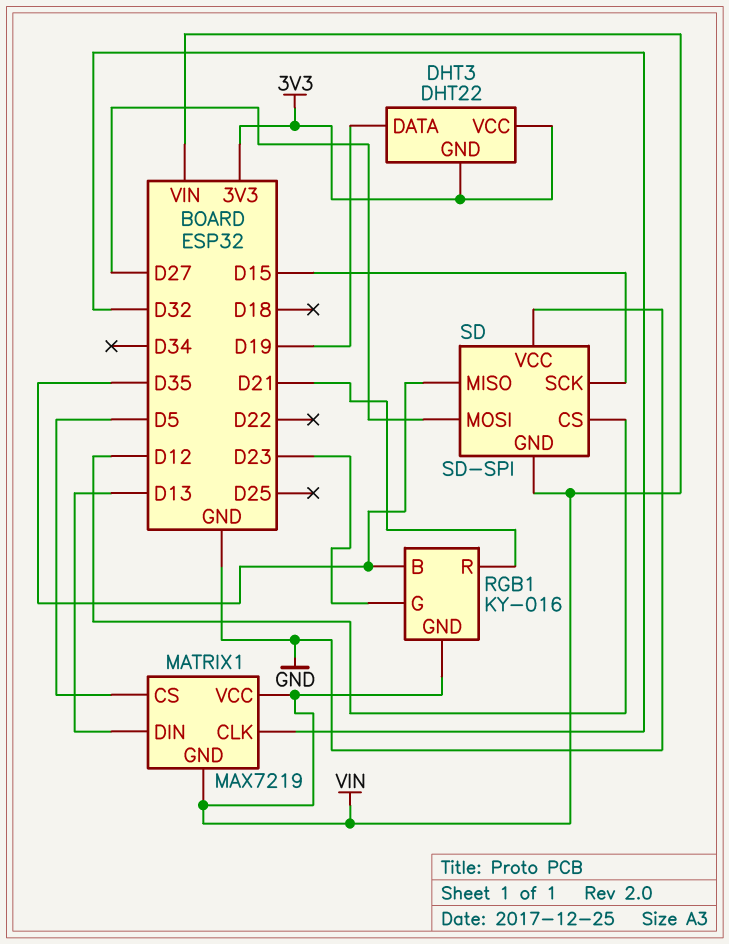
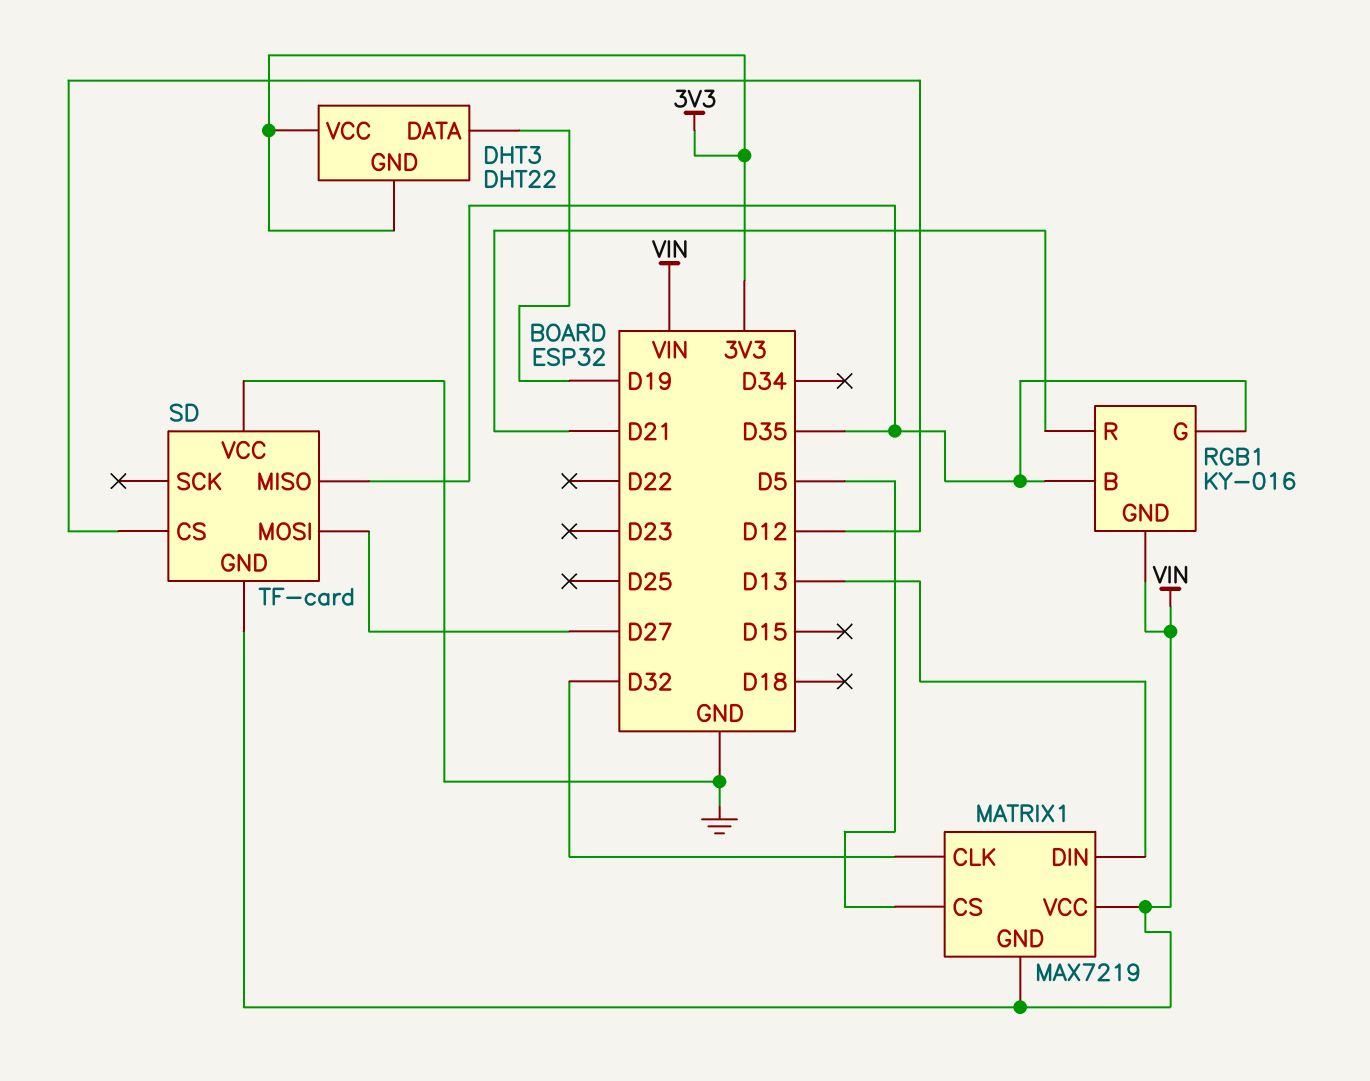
RGB1 pin G: D23 -> D35
SD: SD-SPI -> TF-card
SD pin SCK: D15 -> none

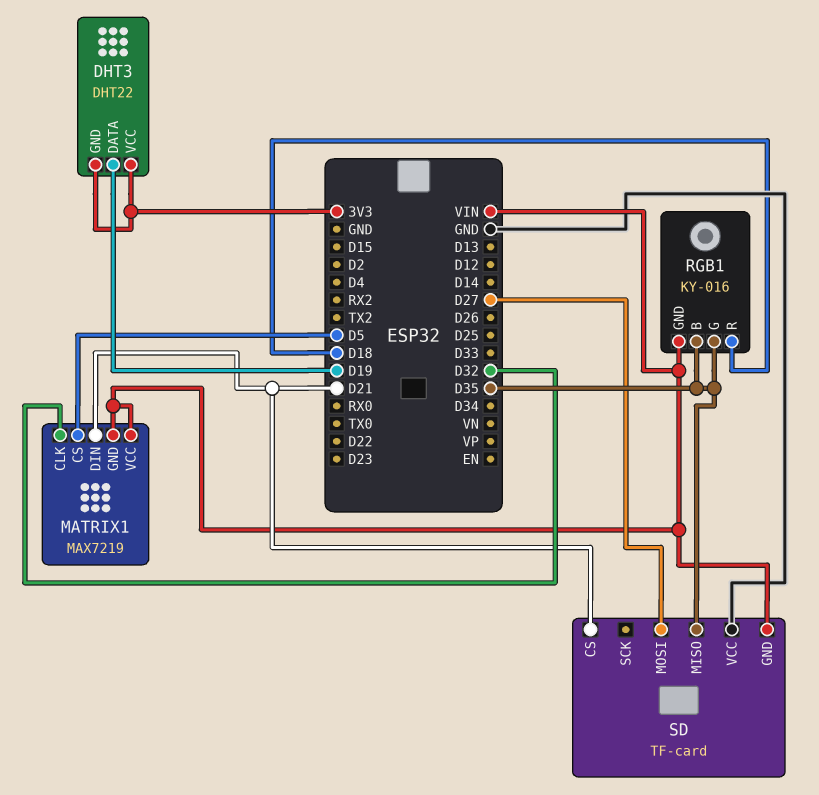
MATRIX1 pin DIN: D13 -> D21
RGB1 pin R: D21 -> D18
SD pin CS: D12 -> D21

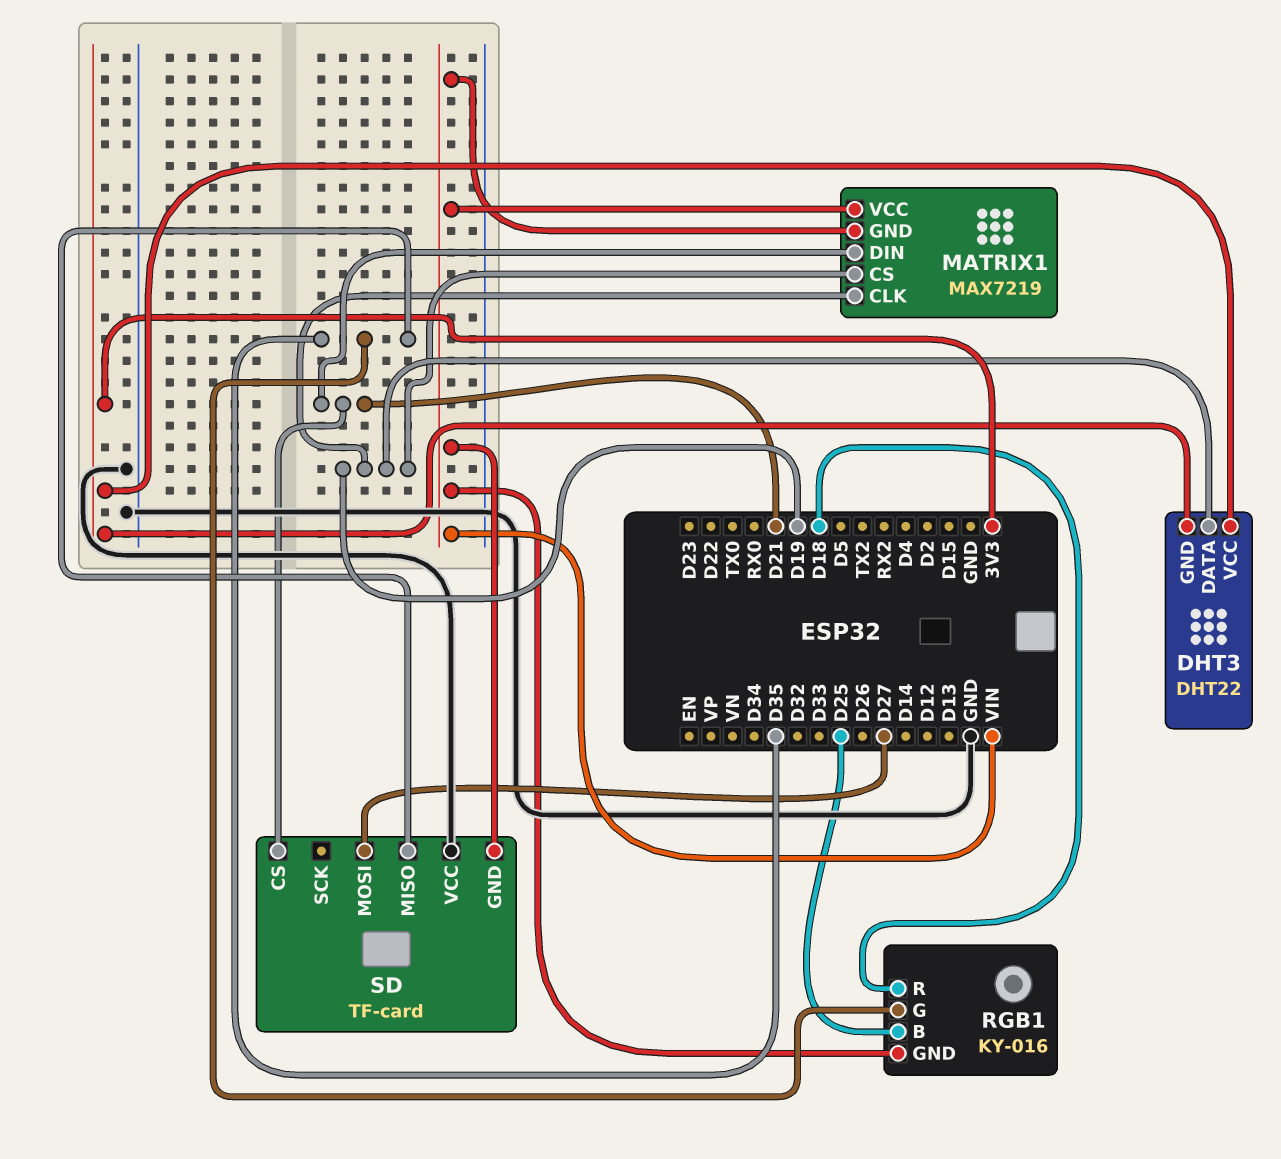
MATRIX1 pin CLK: D32 -> D19
MATRIX1 pin CS: D5 -> D19
RGB1 pin B: D35 -> D25

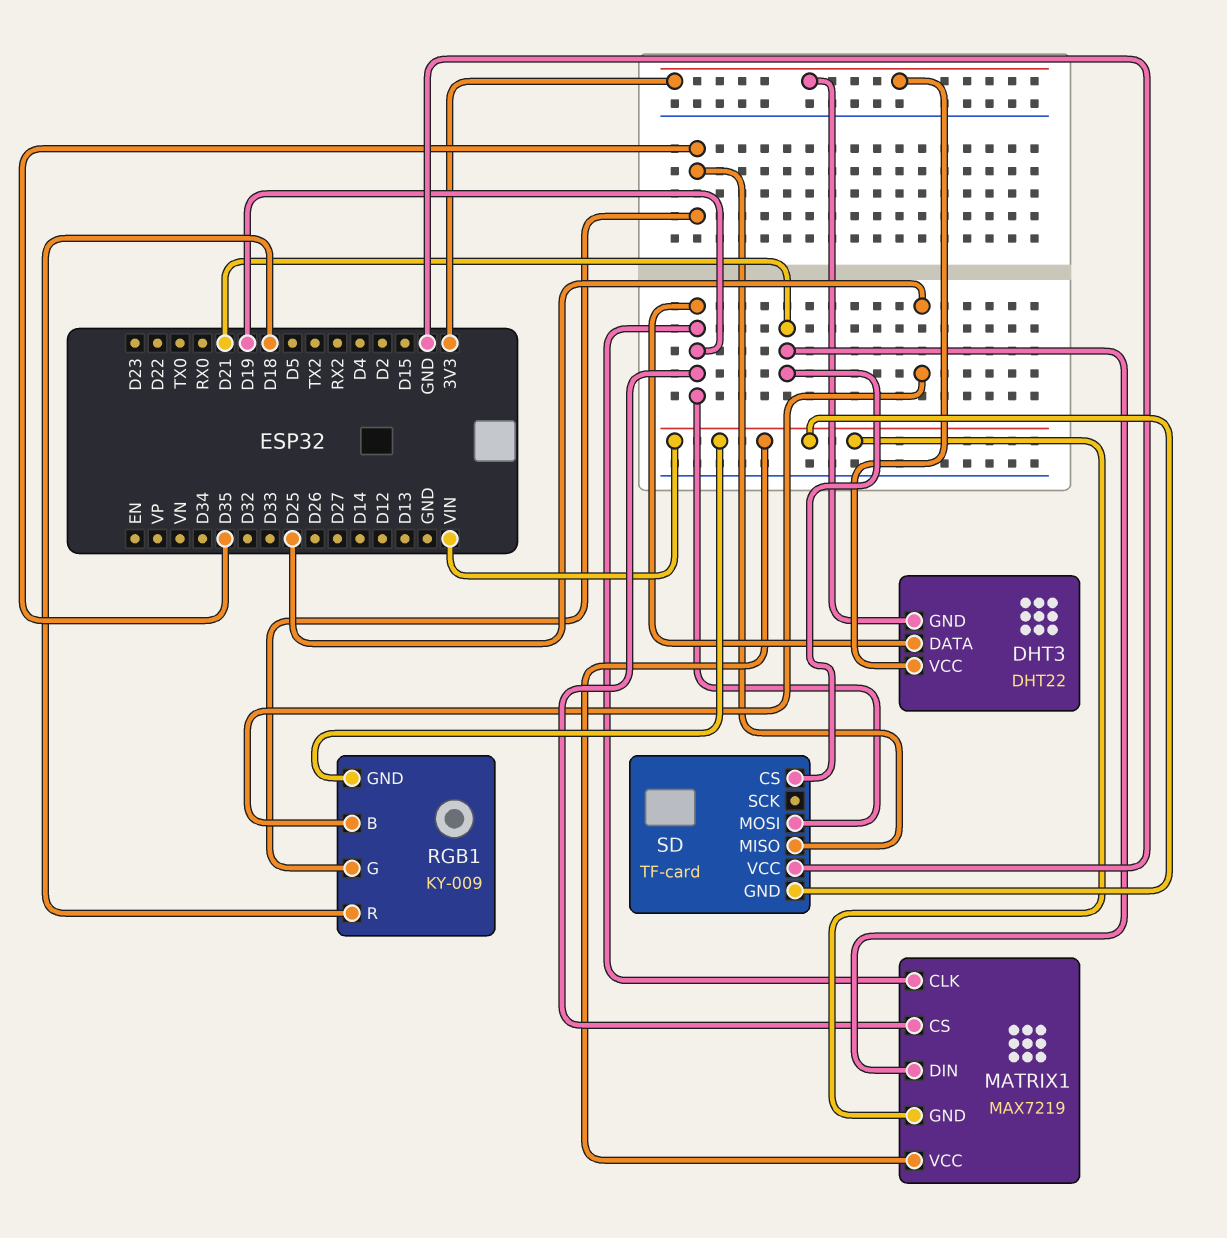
RGB1: KY-016 -> KY-009
SD pin MOSI: D27 -> D19

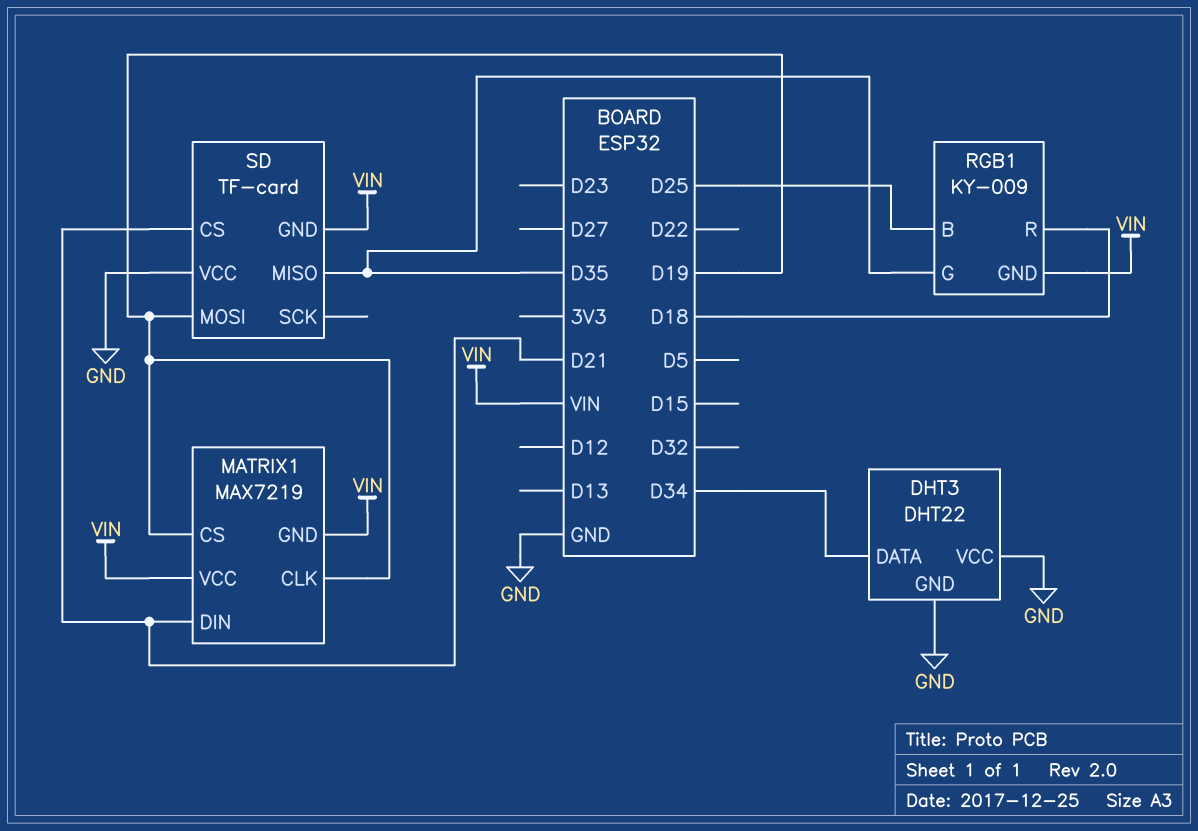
DHT3 pin DATA: D19 -> D34
DHT3 pin GND: 3V3 -> GND
DHT3 pin VCC: 3V3 -> GND

